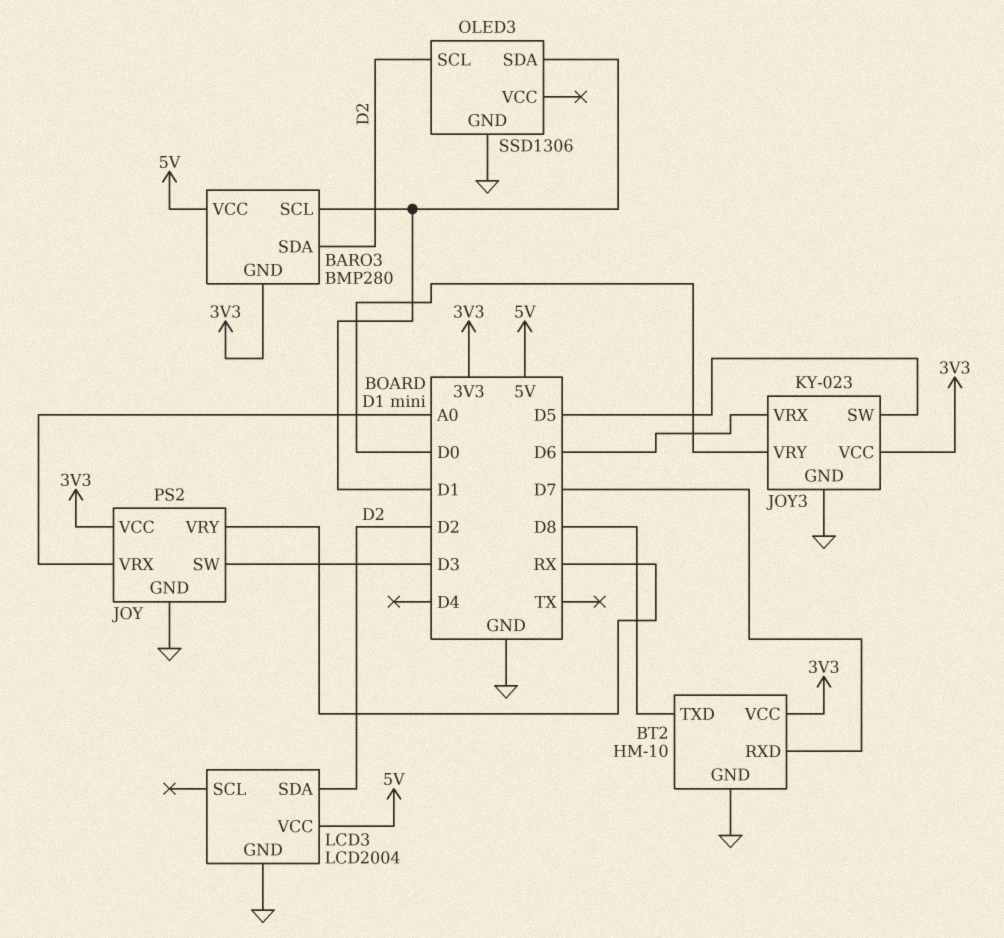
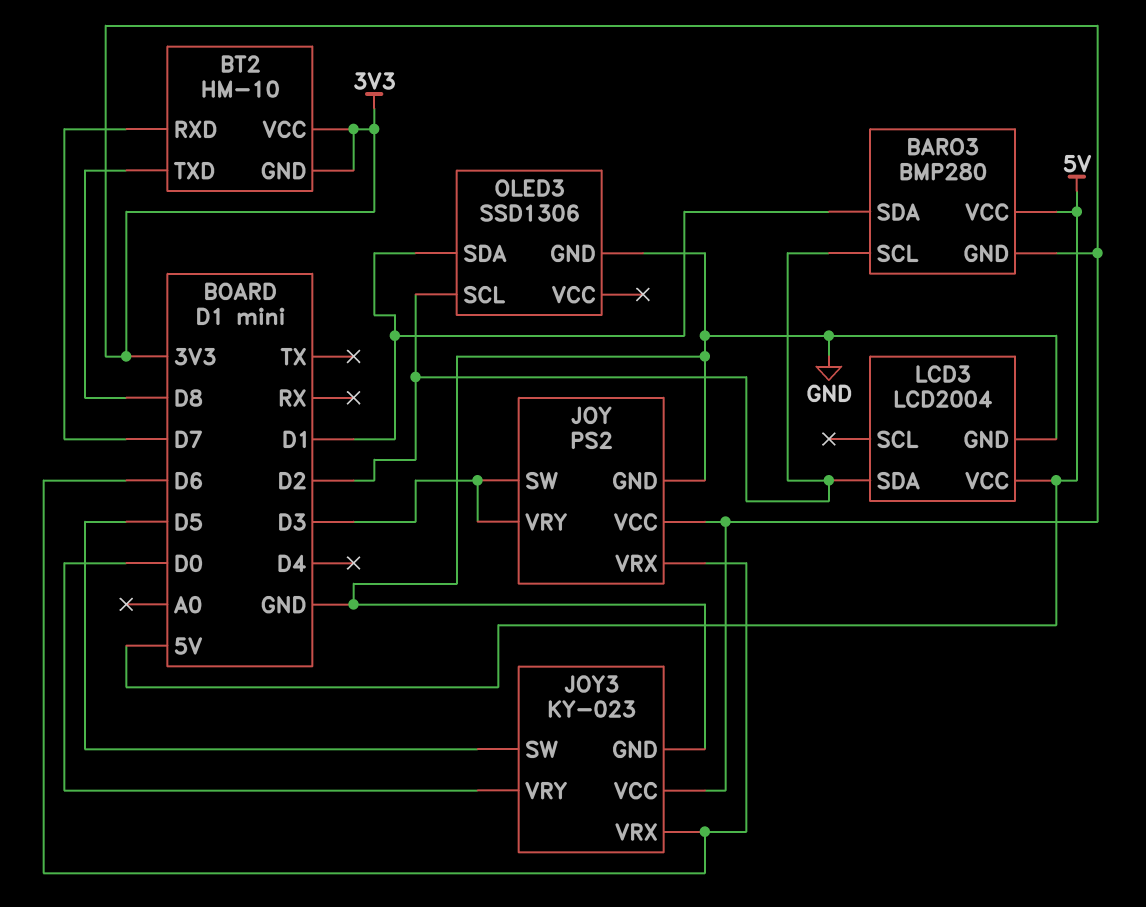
BARO3 pin SCL: D1 -> D2
BARO3 pin SDA: D2 -> D1
BT2 pin GND: GND -> 3V3
JOY pin VRX: A0 -> D6
JOY pin VRY: RX -> D3

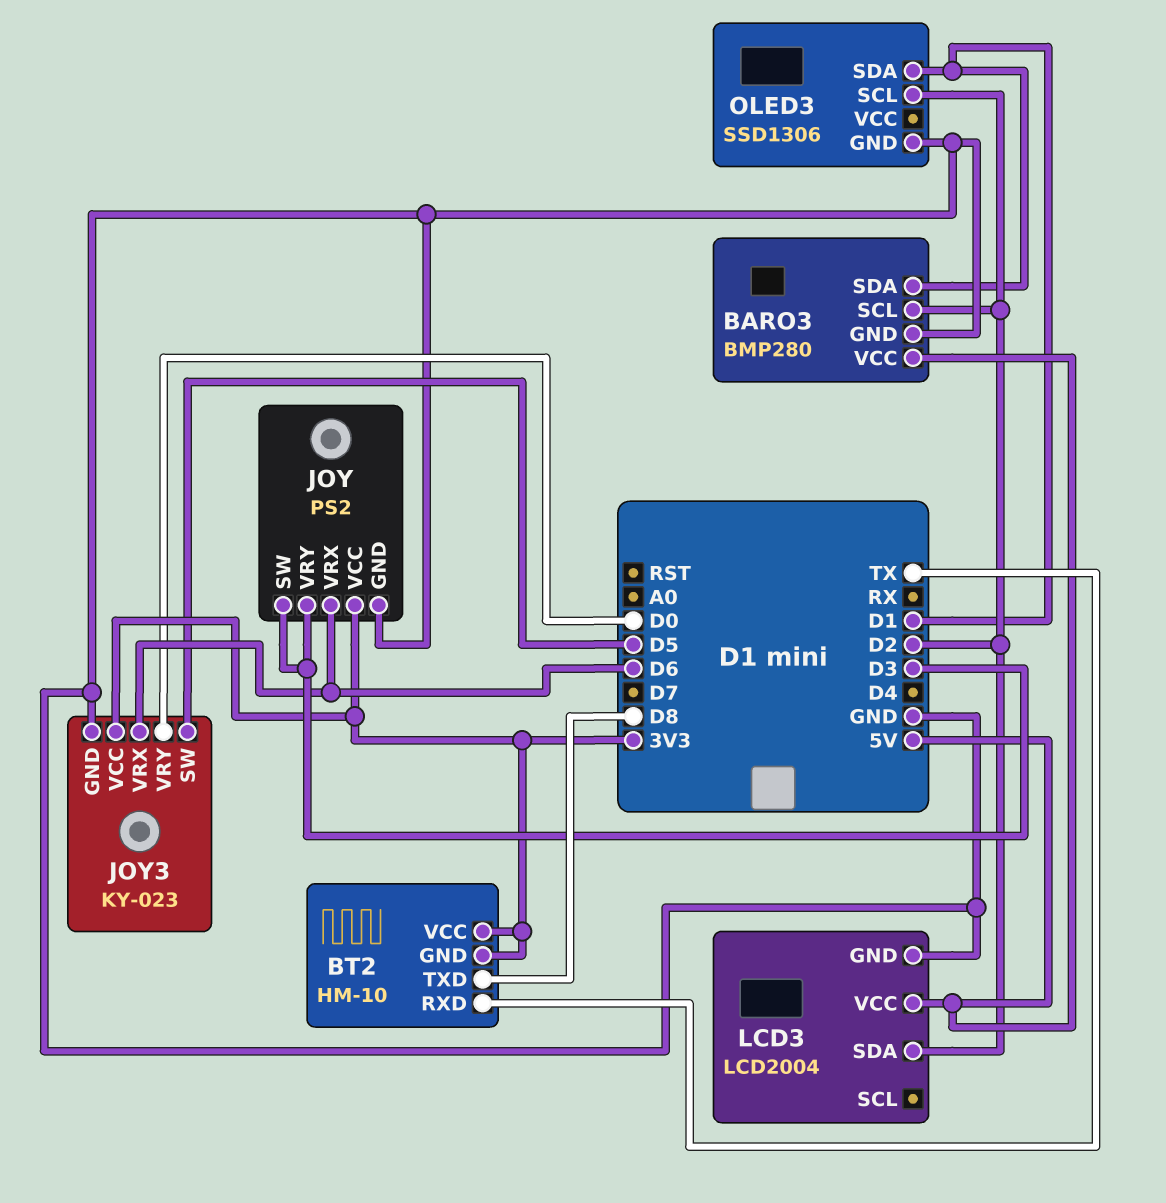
BARO3 pin GND: 3V3 -> GND
BT2 pin RXD: D7 -> TX

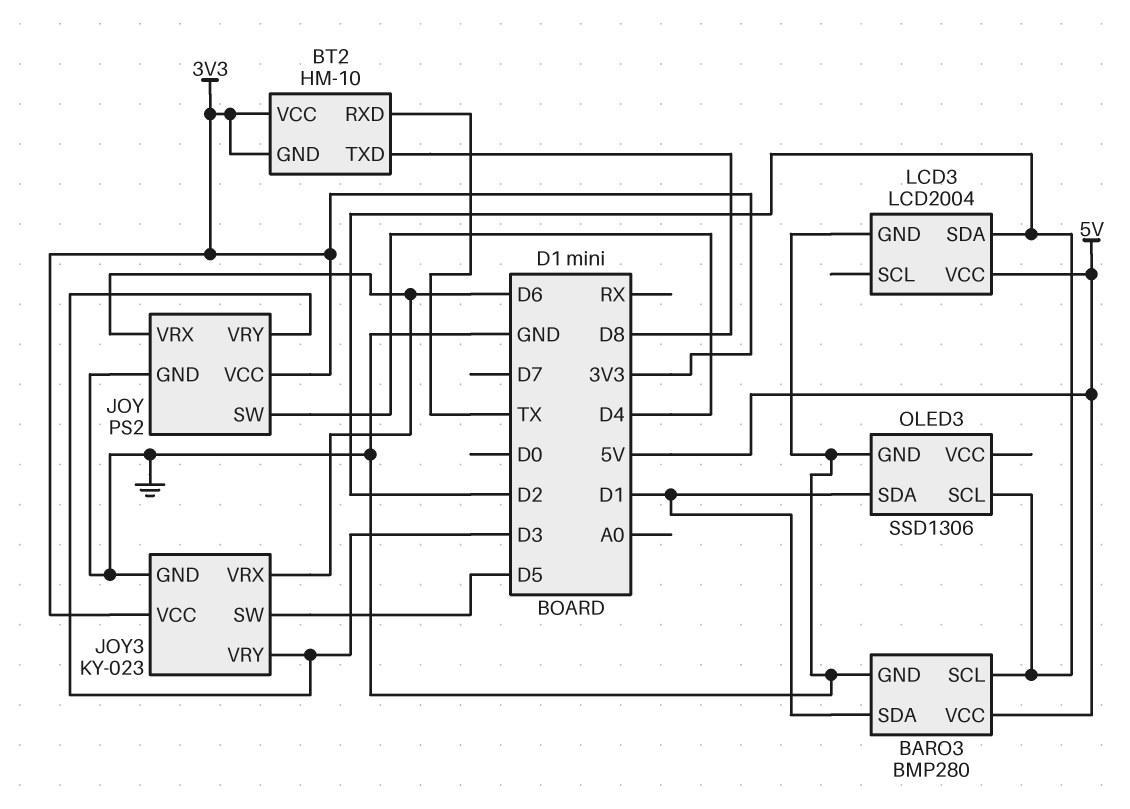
JOY pin SW: D3 -> D4
JOY3 pin VRY: D0 -> D3

